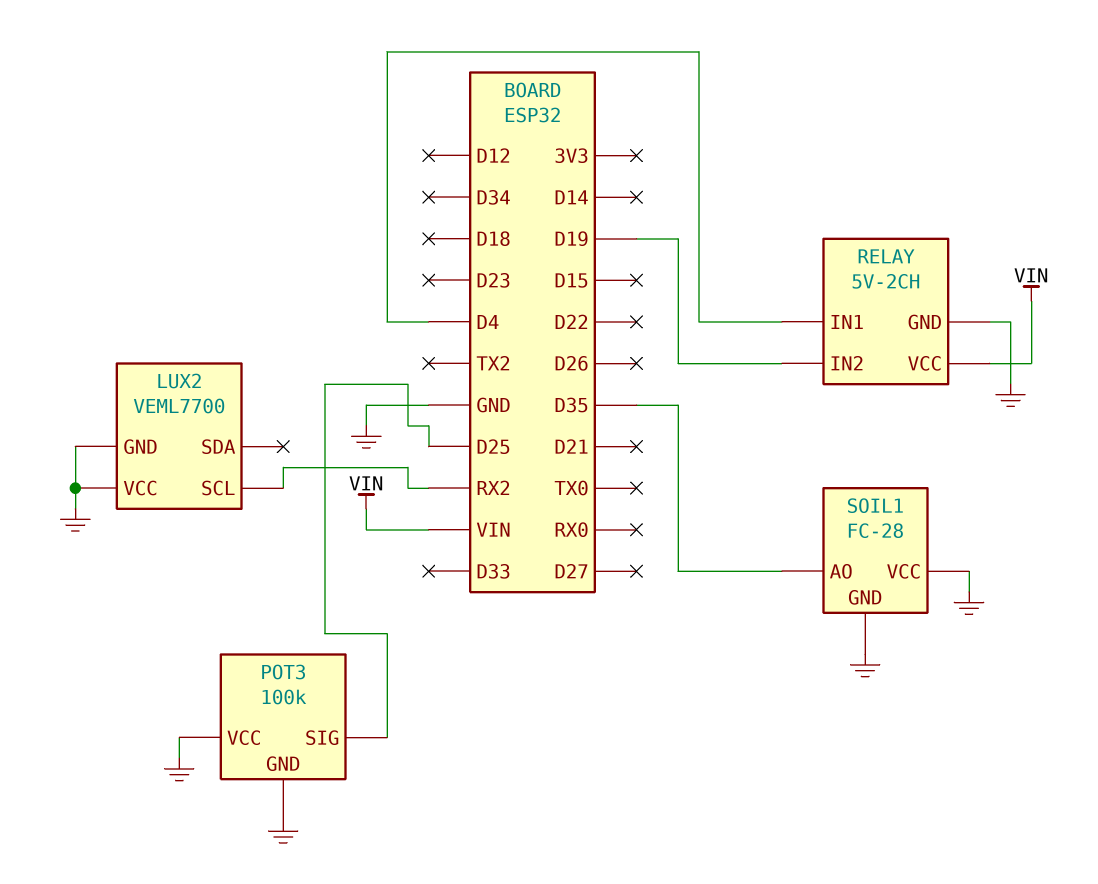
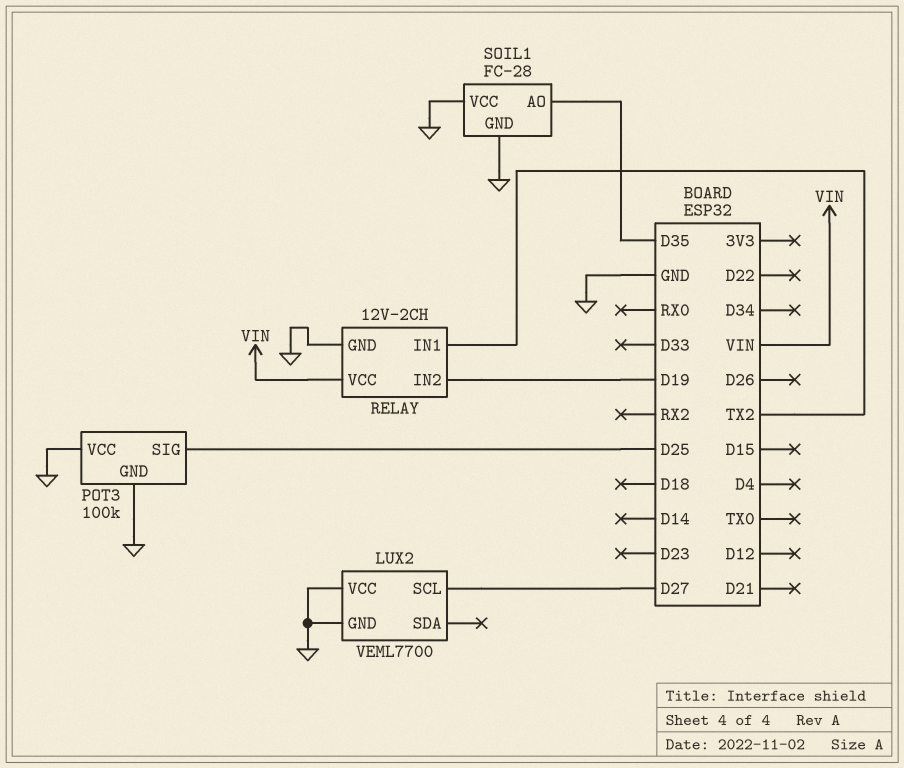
LUX2 pin SCL: RX2 -> D27
RELAY: 5V-2CH -> 12V-2CH
RELAY pin IN1: D4 -> TX2

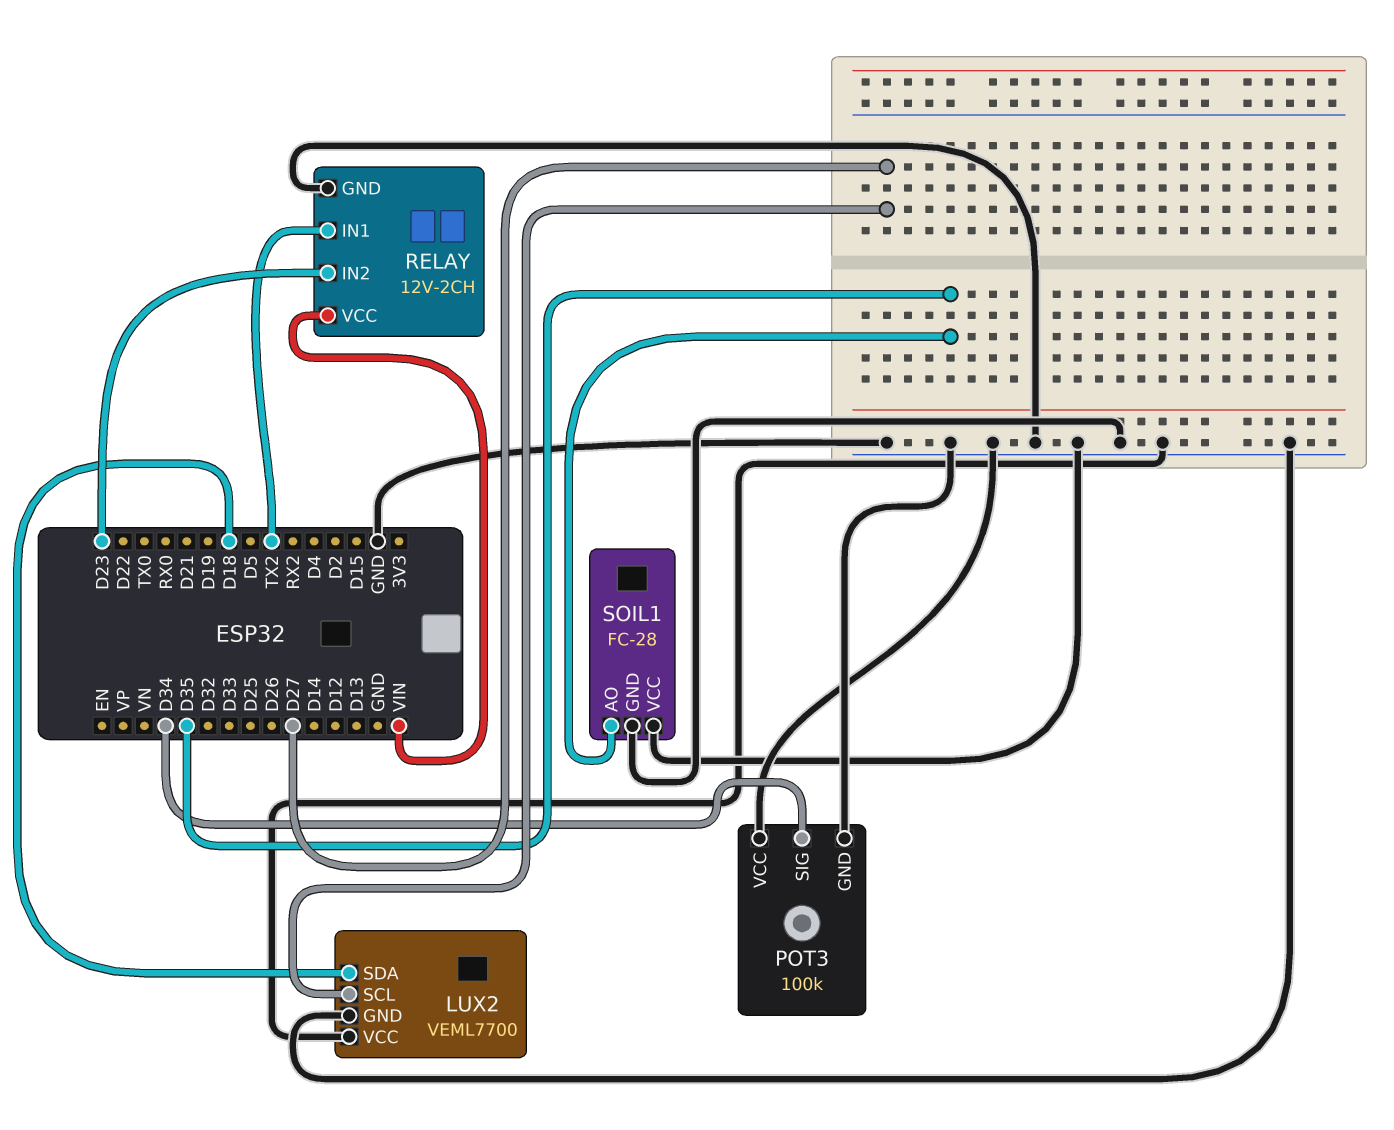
LUX2 pin SDA: none -> D18
POT3 pin SIG: D25 -> D34
RELAY pin IN2: D19 -> D23

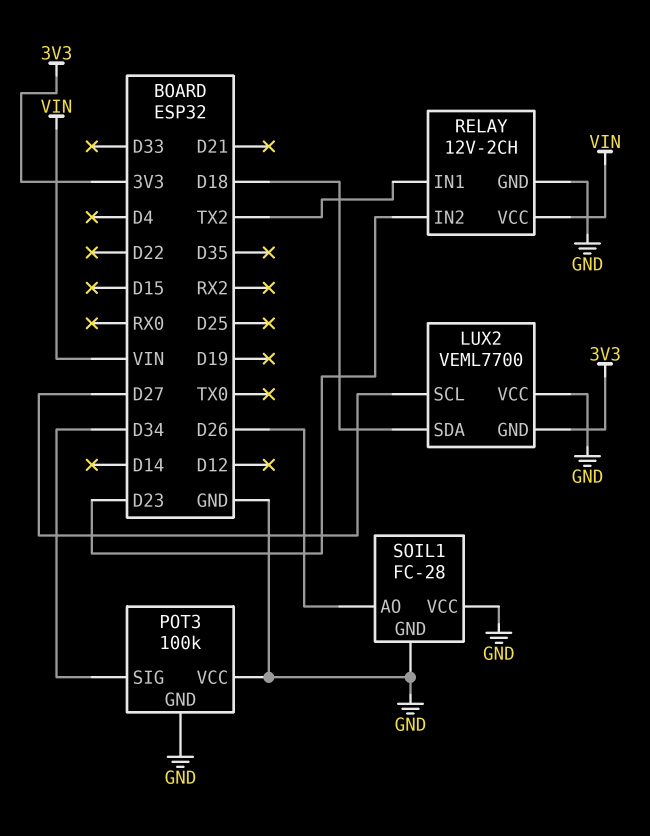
LUX2 pin GND: GND -> 3V3
SOIL1 pin AO: D35 -> D26

